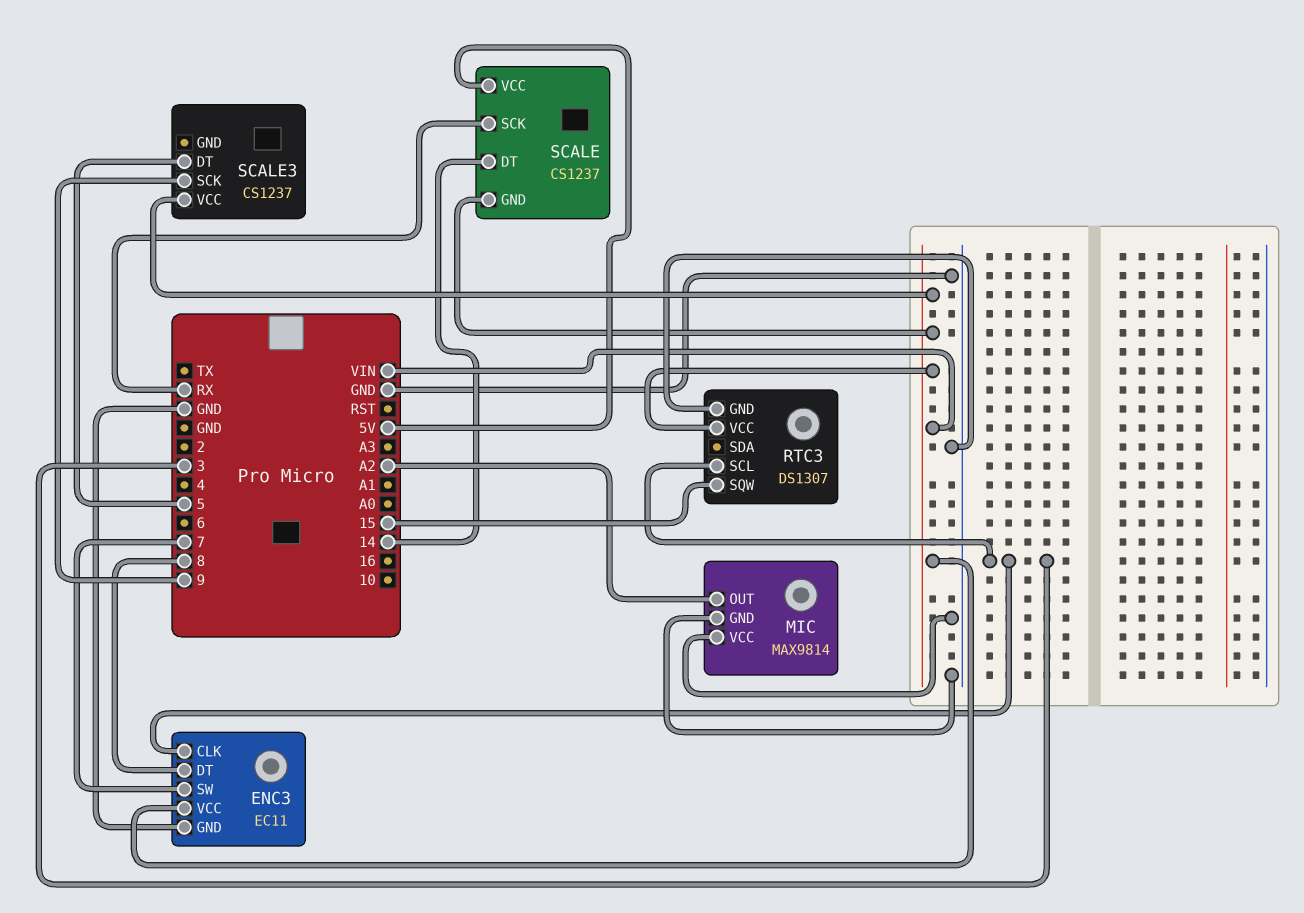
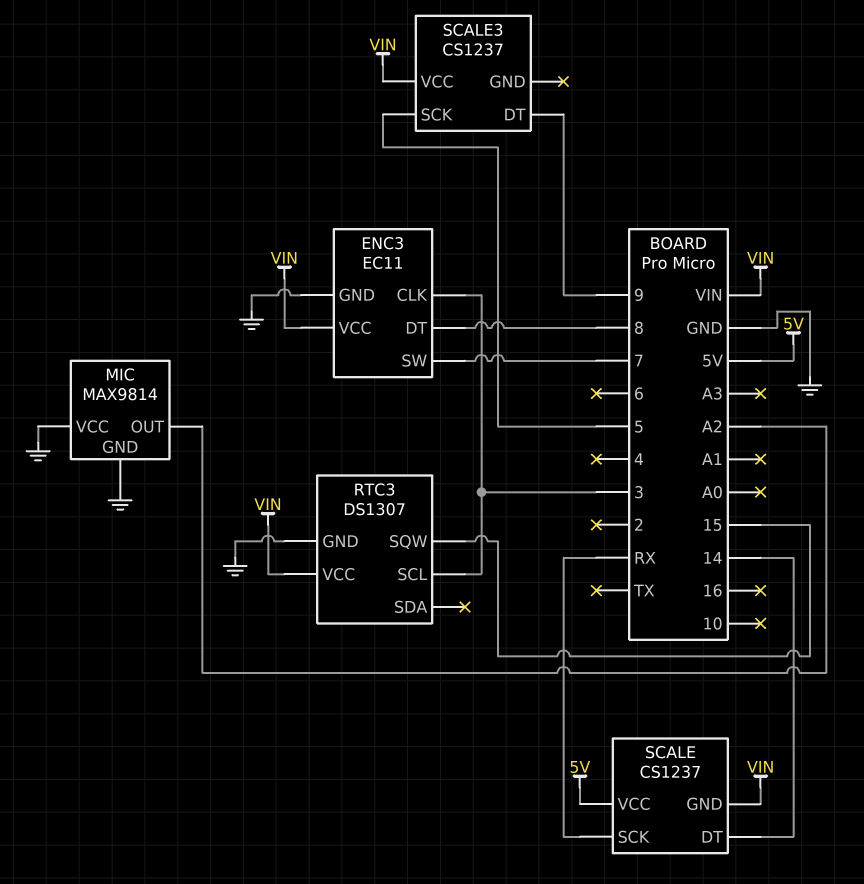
SCALE3 pin DT: 5 -> 9
SCALE3 pin SCK: 9 -> 5

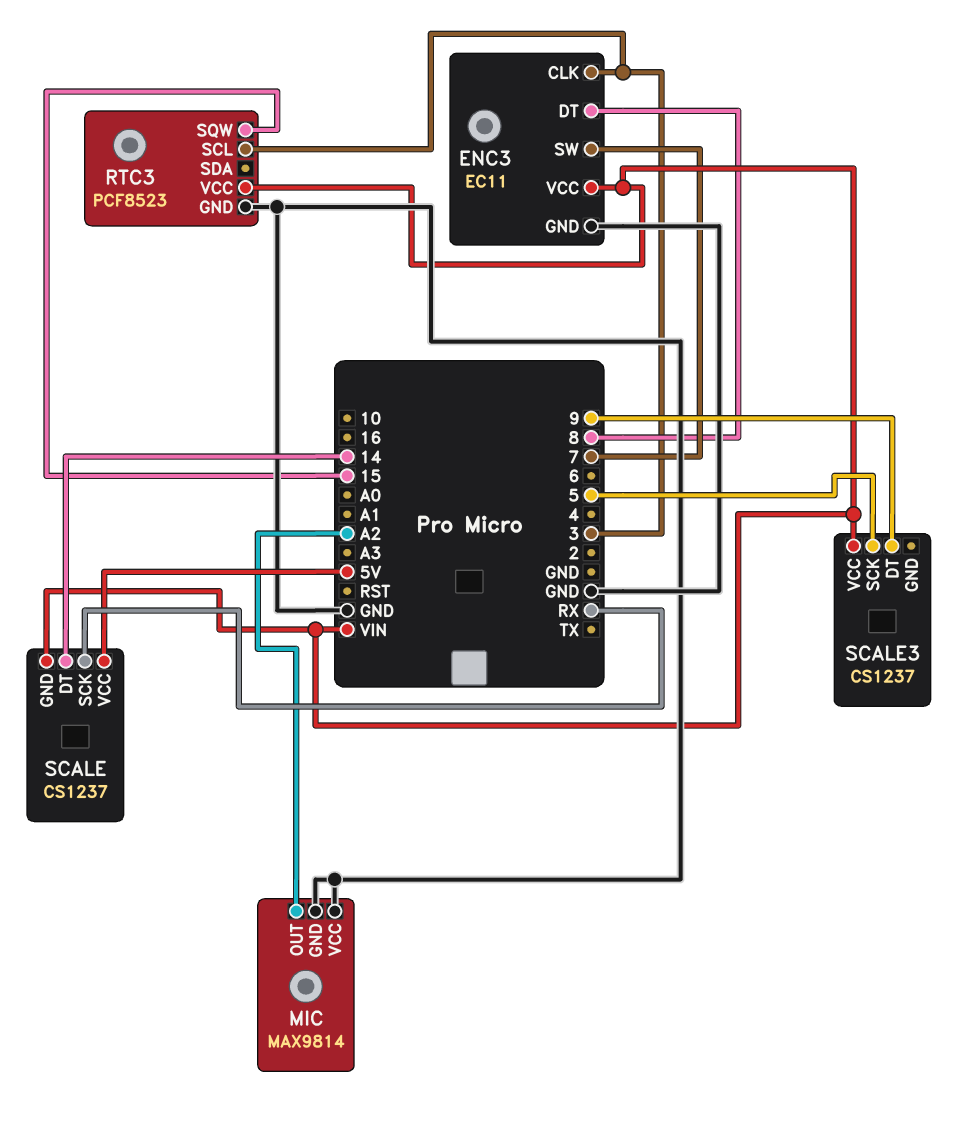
RTC3: DS1307 -> PCF8523

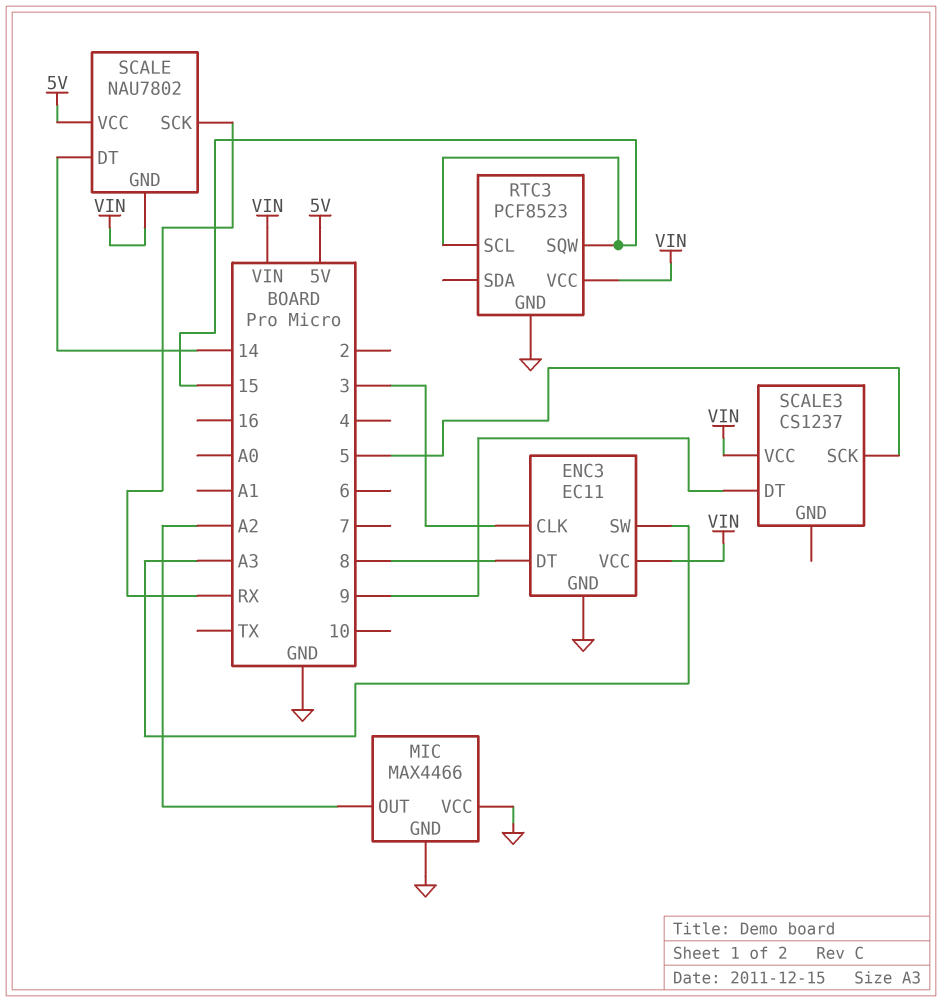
ENC3 pin SW: 7 -> A3
MIC: MAX9814 -> MAX4466
RTC3 pin SCL: 3 -> 15
SCALE: CS1237 -> NAU7802

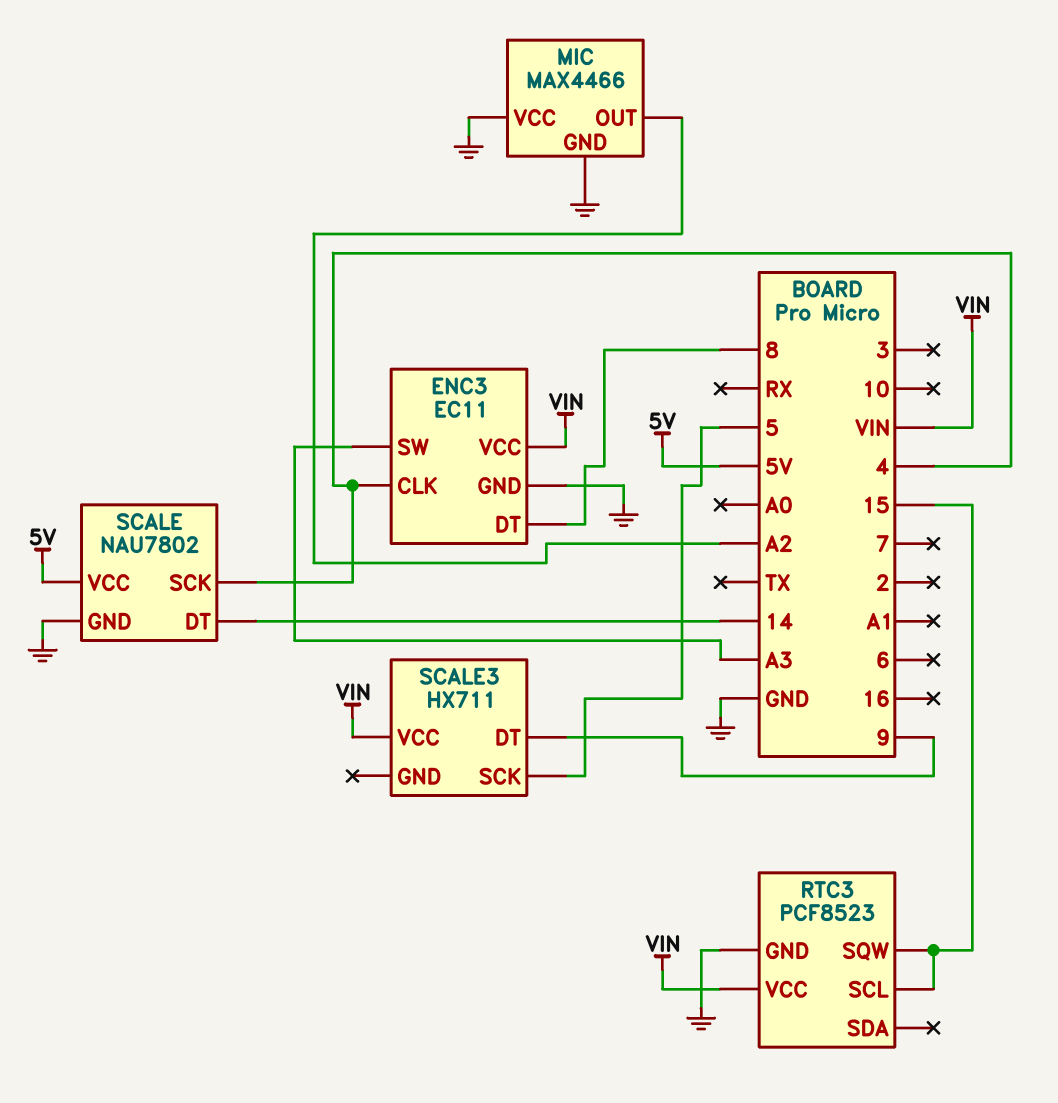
ENC3 pin CLK: 3 -> 4
SCALE pin GND: VIN -> GND
SCALE pin SCK: RX -> 4
SCALE3: CS1237 -> HX711

